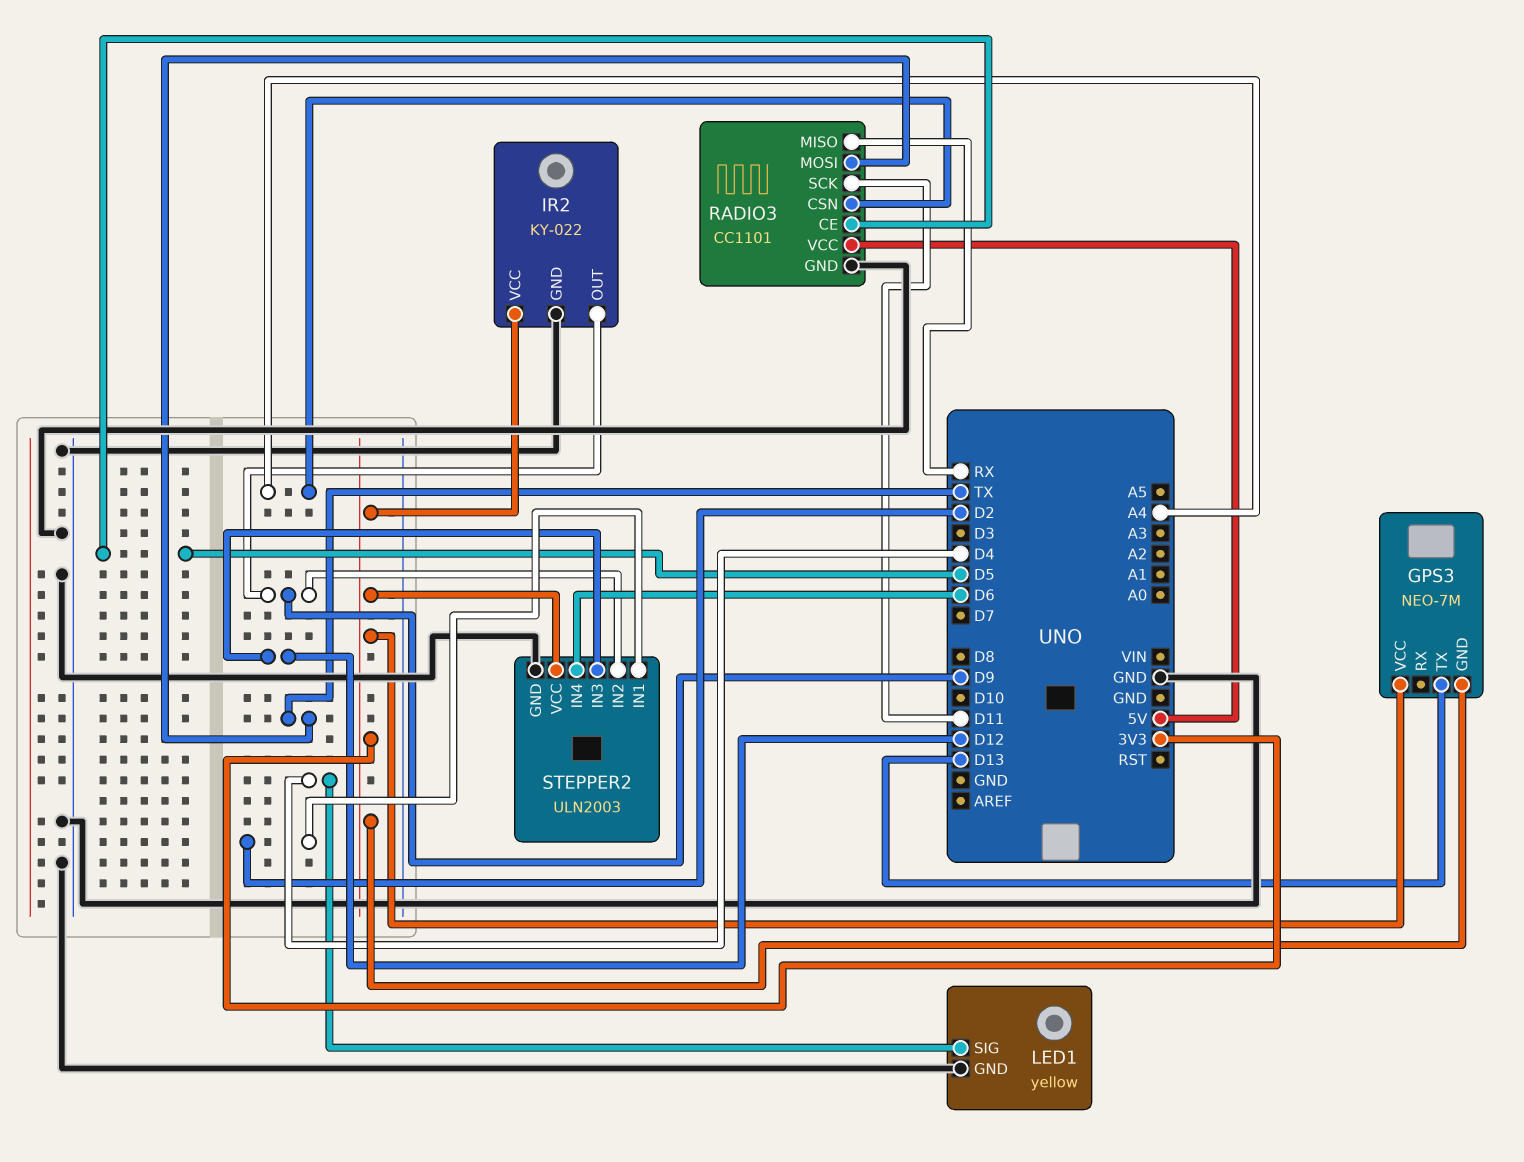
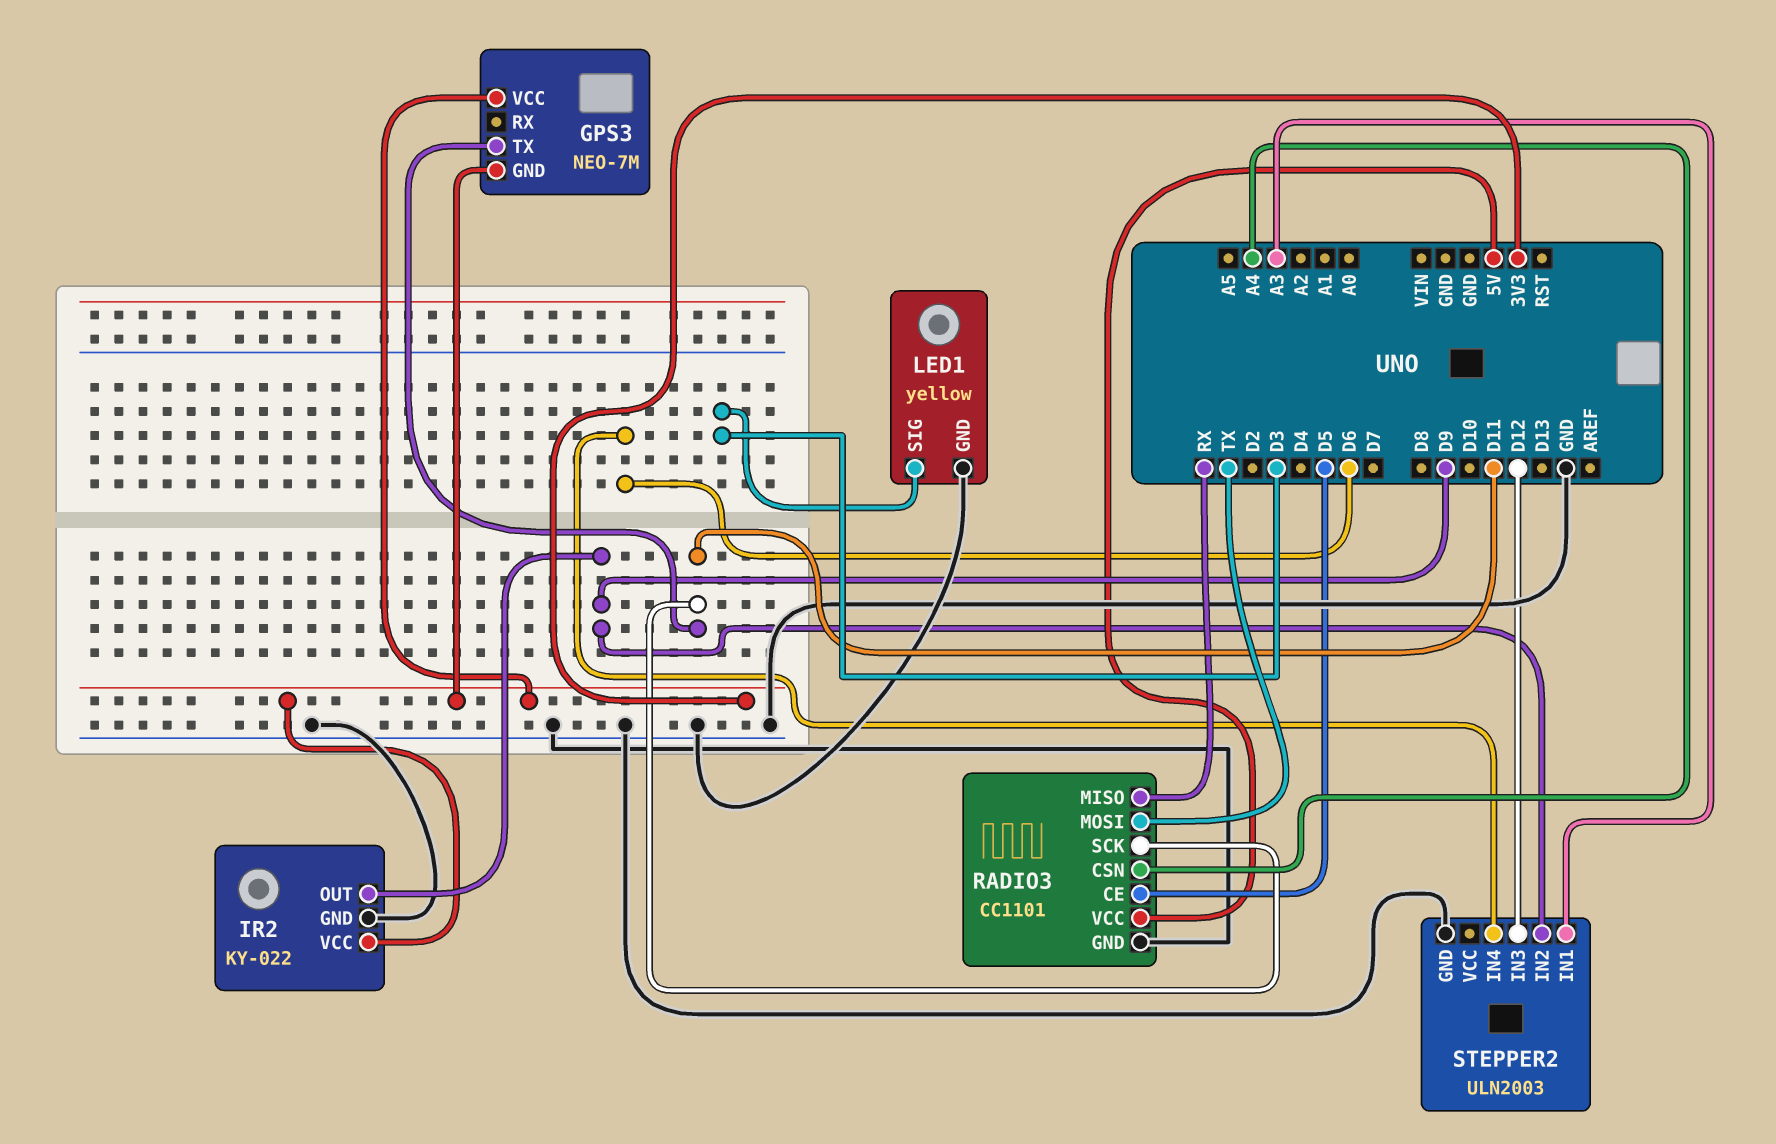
GPS3 pin TX: D13 -> D11
LED1 pin SIG: D4 -> D3
STEPPER2 pin IN1: D2 -> A3
STEPPER2 pin VCC: 3V3 -> none

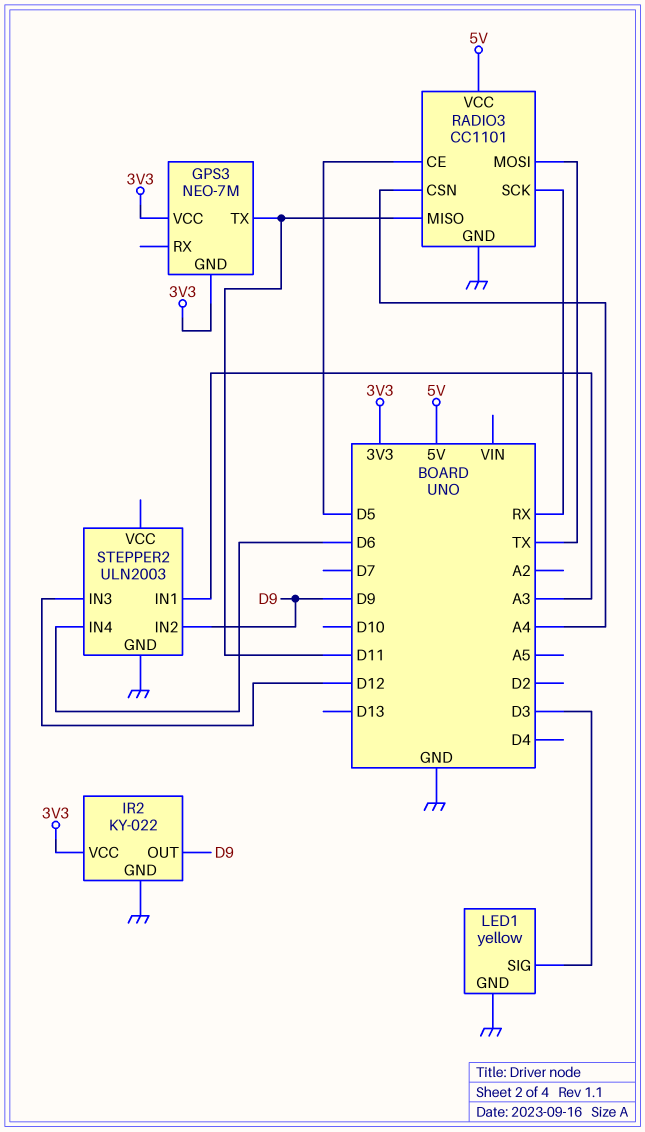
RADIO3 pin MISO: RX -> D11
RADIO3 pin SCK: D11 -> RX

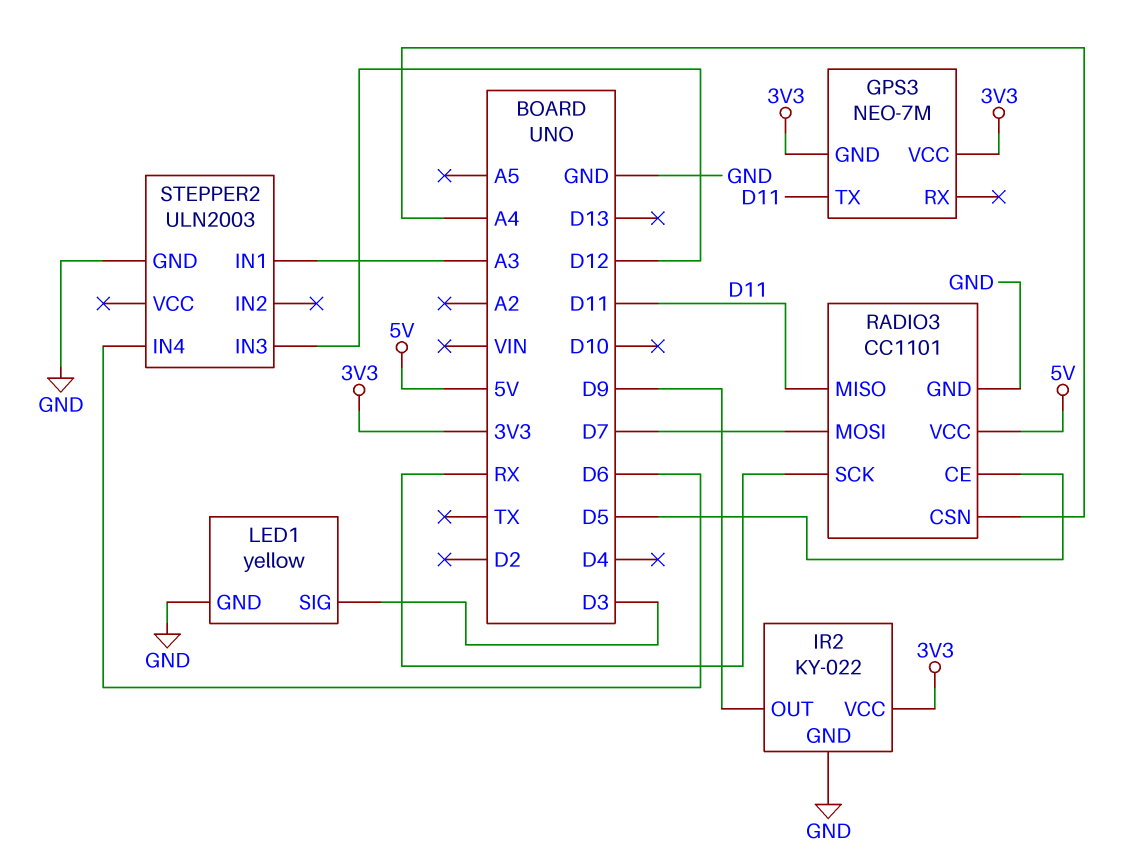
RADIO3 pin MOSI: TX -> D7
STEPPER2 pin IN2: D9 -> none

